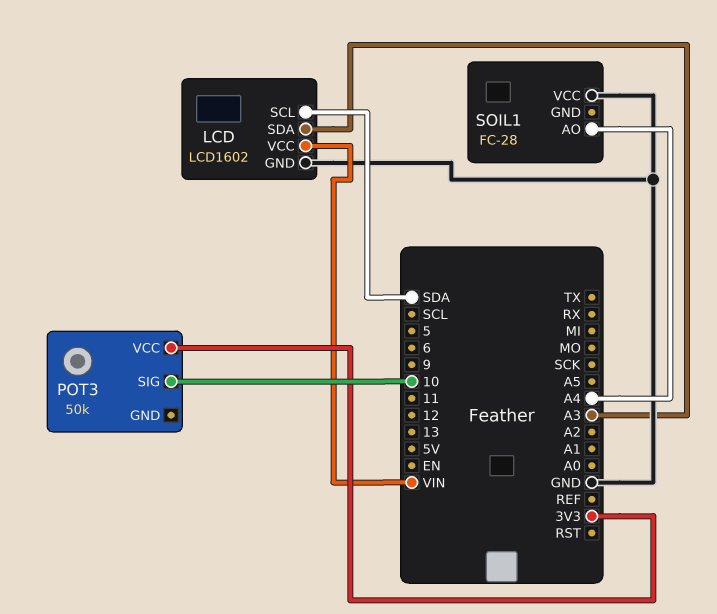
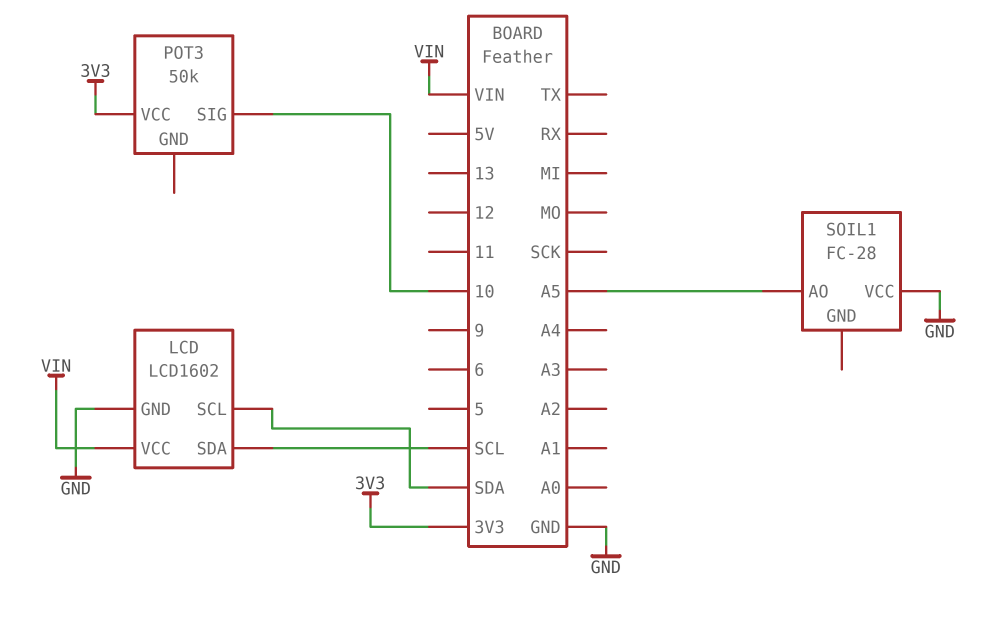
LCD pin SDA: A3 -> SCL
SOIL1 pin AO: A4 -> A5

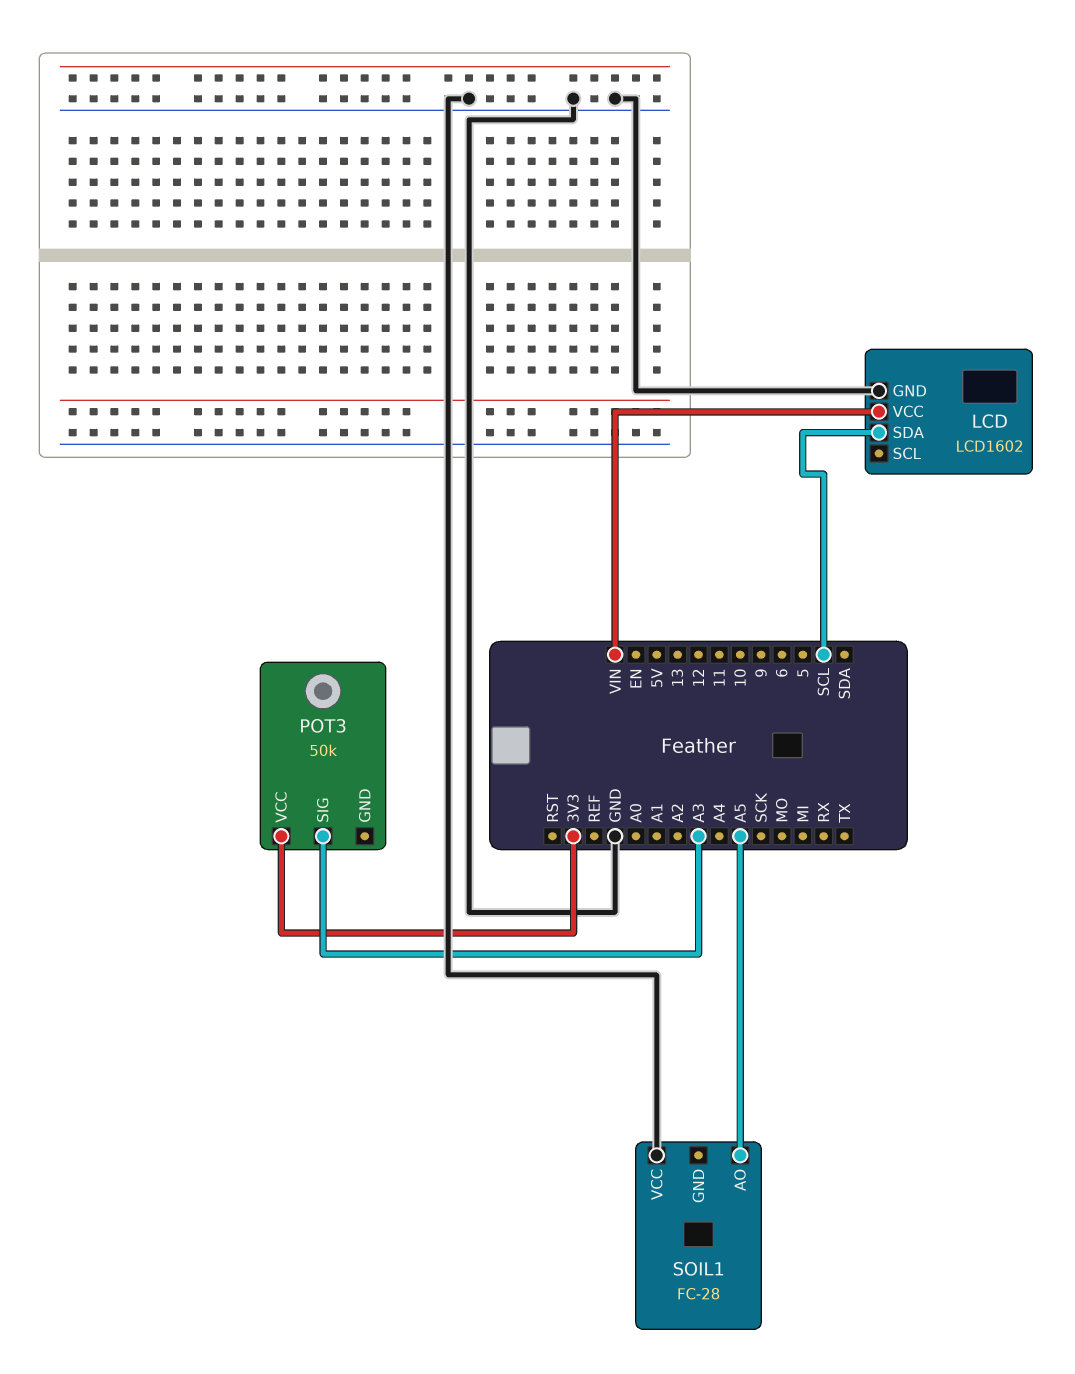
LCD pin SCL: SDA -> none
POT3 pin SIG: 10 -> A3

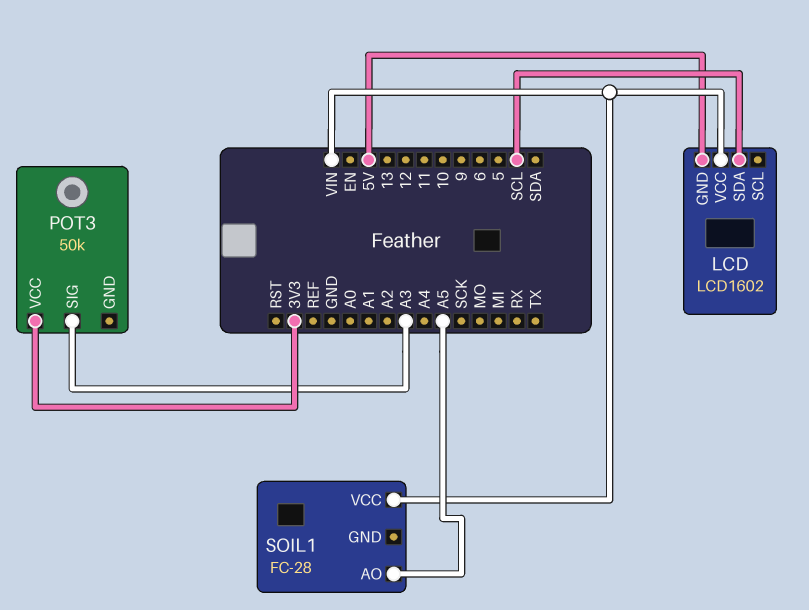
LCD pin GND: GND -> 5V
SOIL1 pin VCC: GND -> VIN

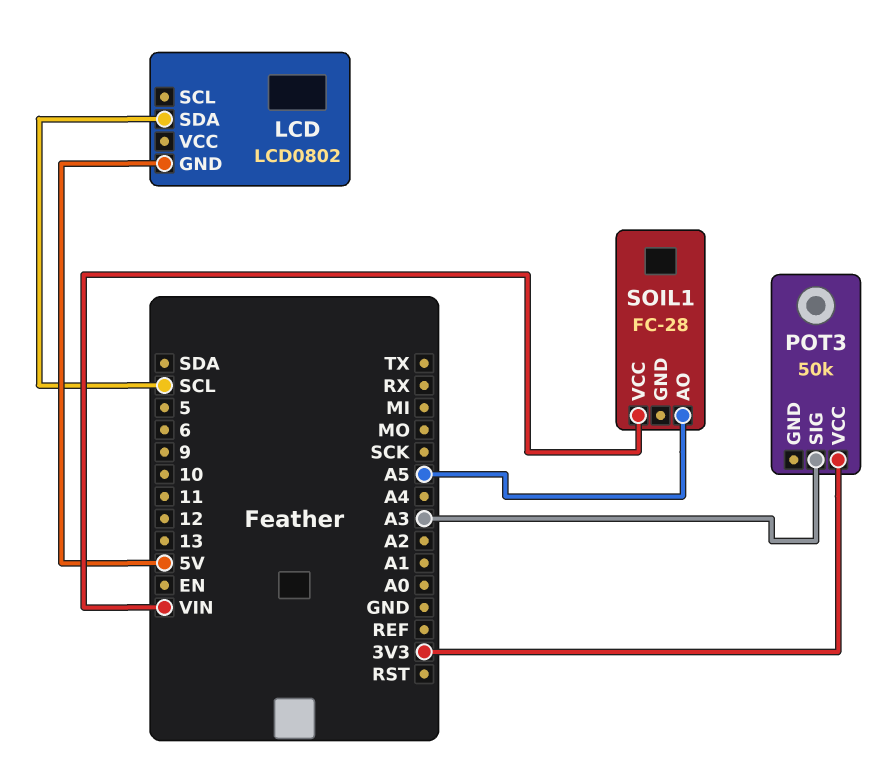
LCD: LCD1602 -> LCD0802
LCD pin VCC: VIN -> none

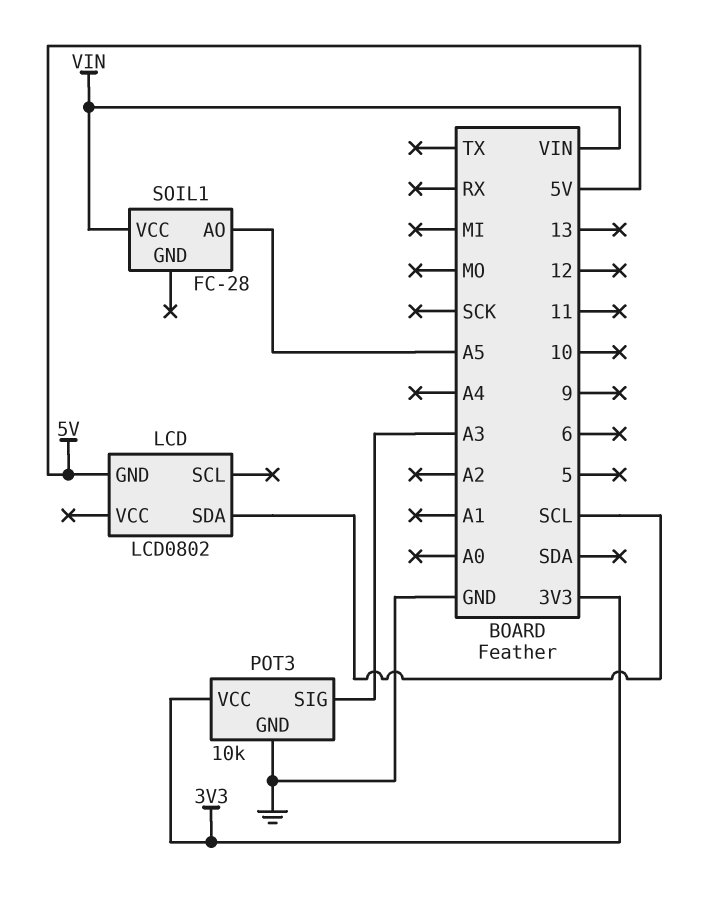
POT3: 50k -> 10k
POT3 pin GND: none -> GND

